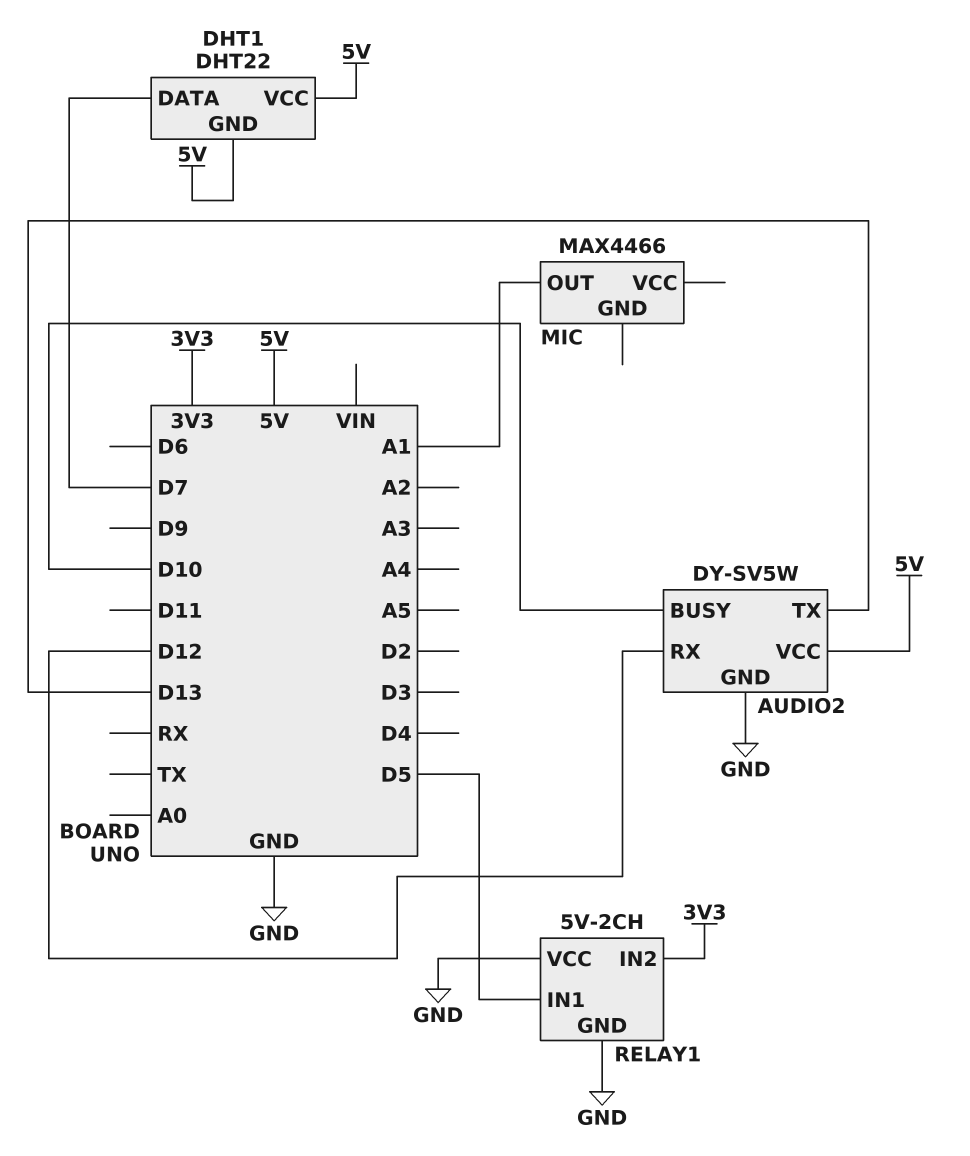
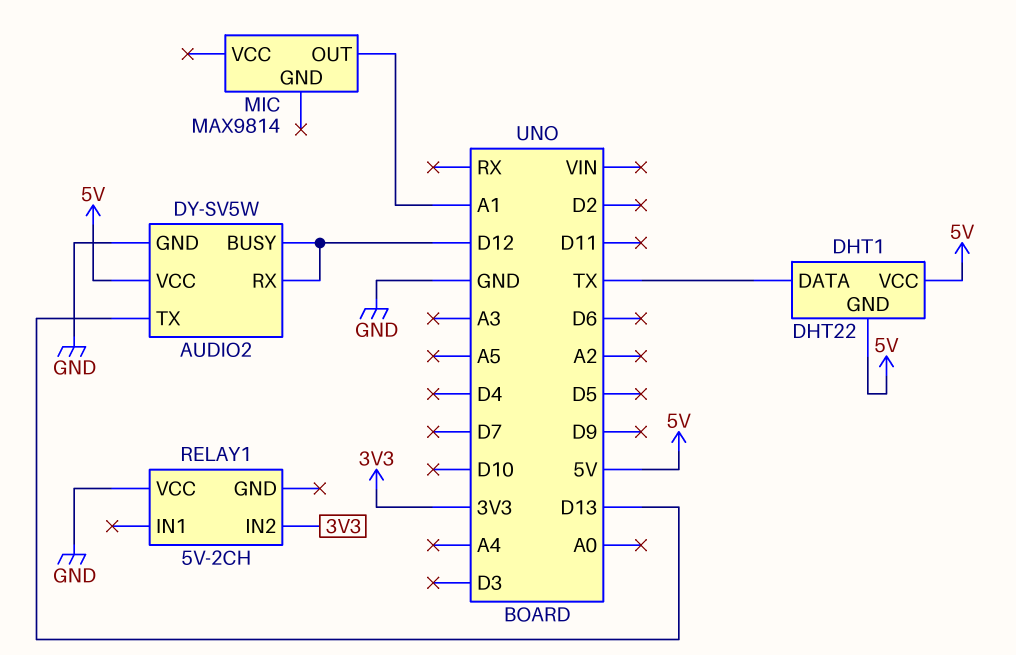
AUDIO2 pin BUSY: D10 -> D12
DHT1 pin DATA: D7 -> TX
MIC: MAX4466 -> MAX9814
RELAY1 pin GND: GND -> none
RELAY1 pin IN1: D5 -> none

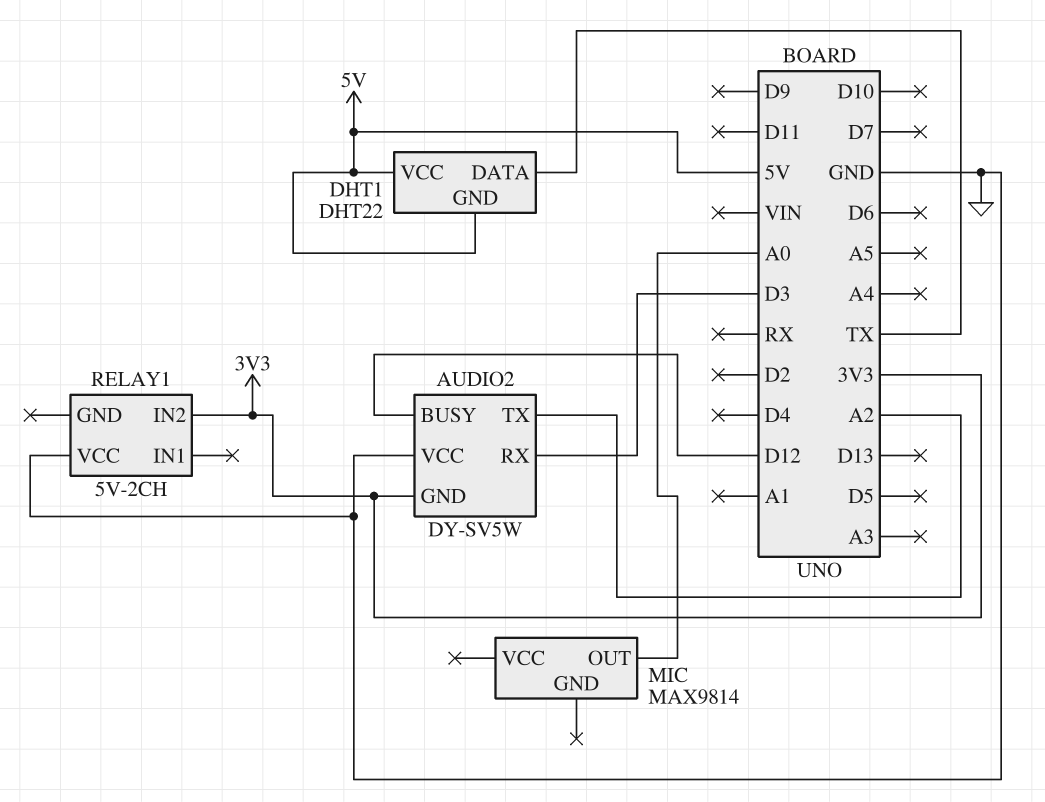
AUDIO2 pin GND: GND -> 3V3
AUDIO2 pin RX: D12 -> D3
AUDIO2 pin TX: D13 -> A2
AUDIO2 pin VCC: 5V -> GND
MIC pin OUT: A1 -> A0

